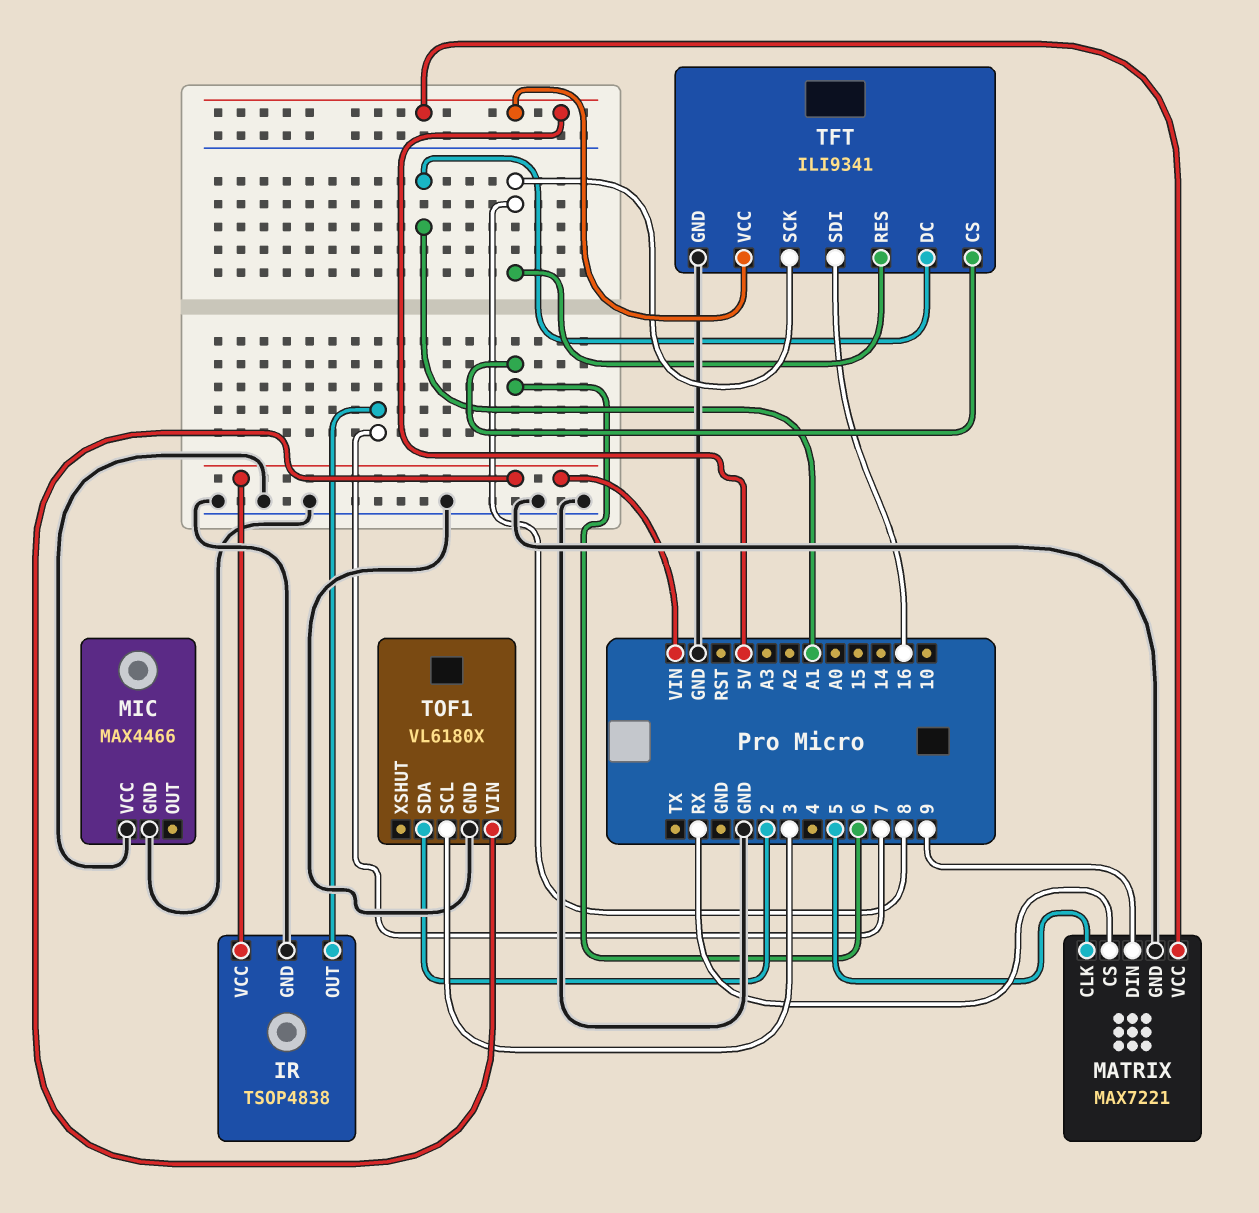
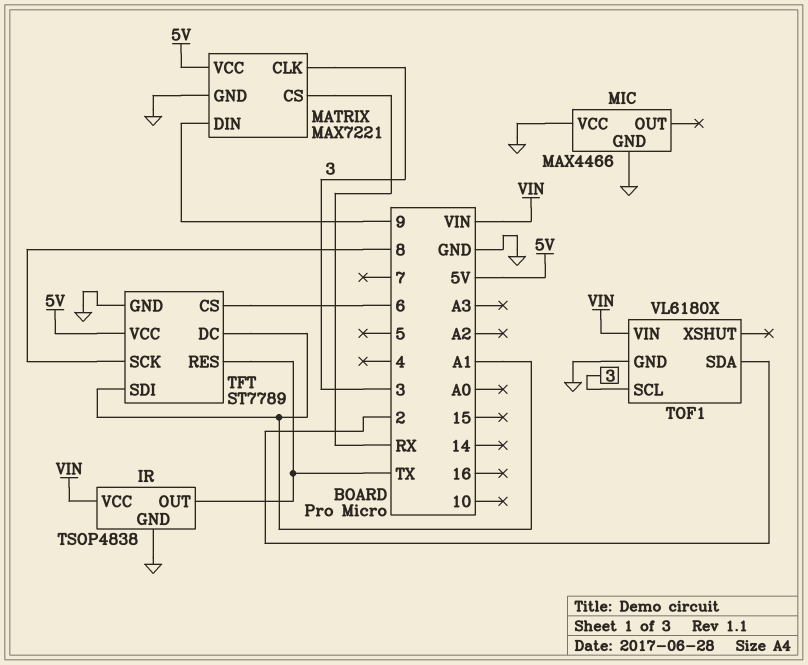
IR pin OUT: 7 -> TX
MATRIX pin CLK: 5 -> 3
TFT: ILI9341 -> ST7789
TFT pin RES: 8 -> TX
TFT pin SDI: 16 -> A1

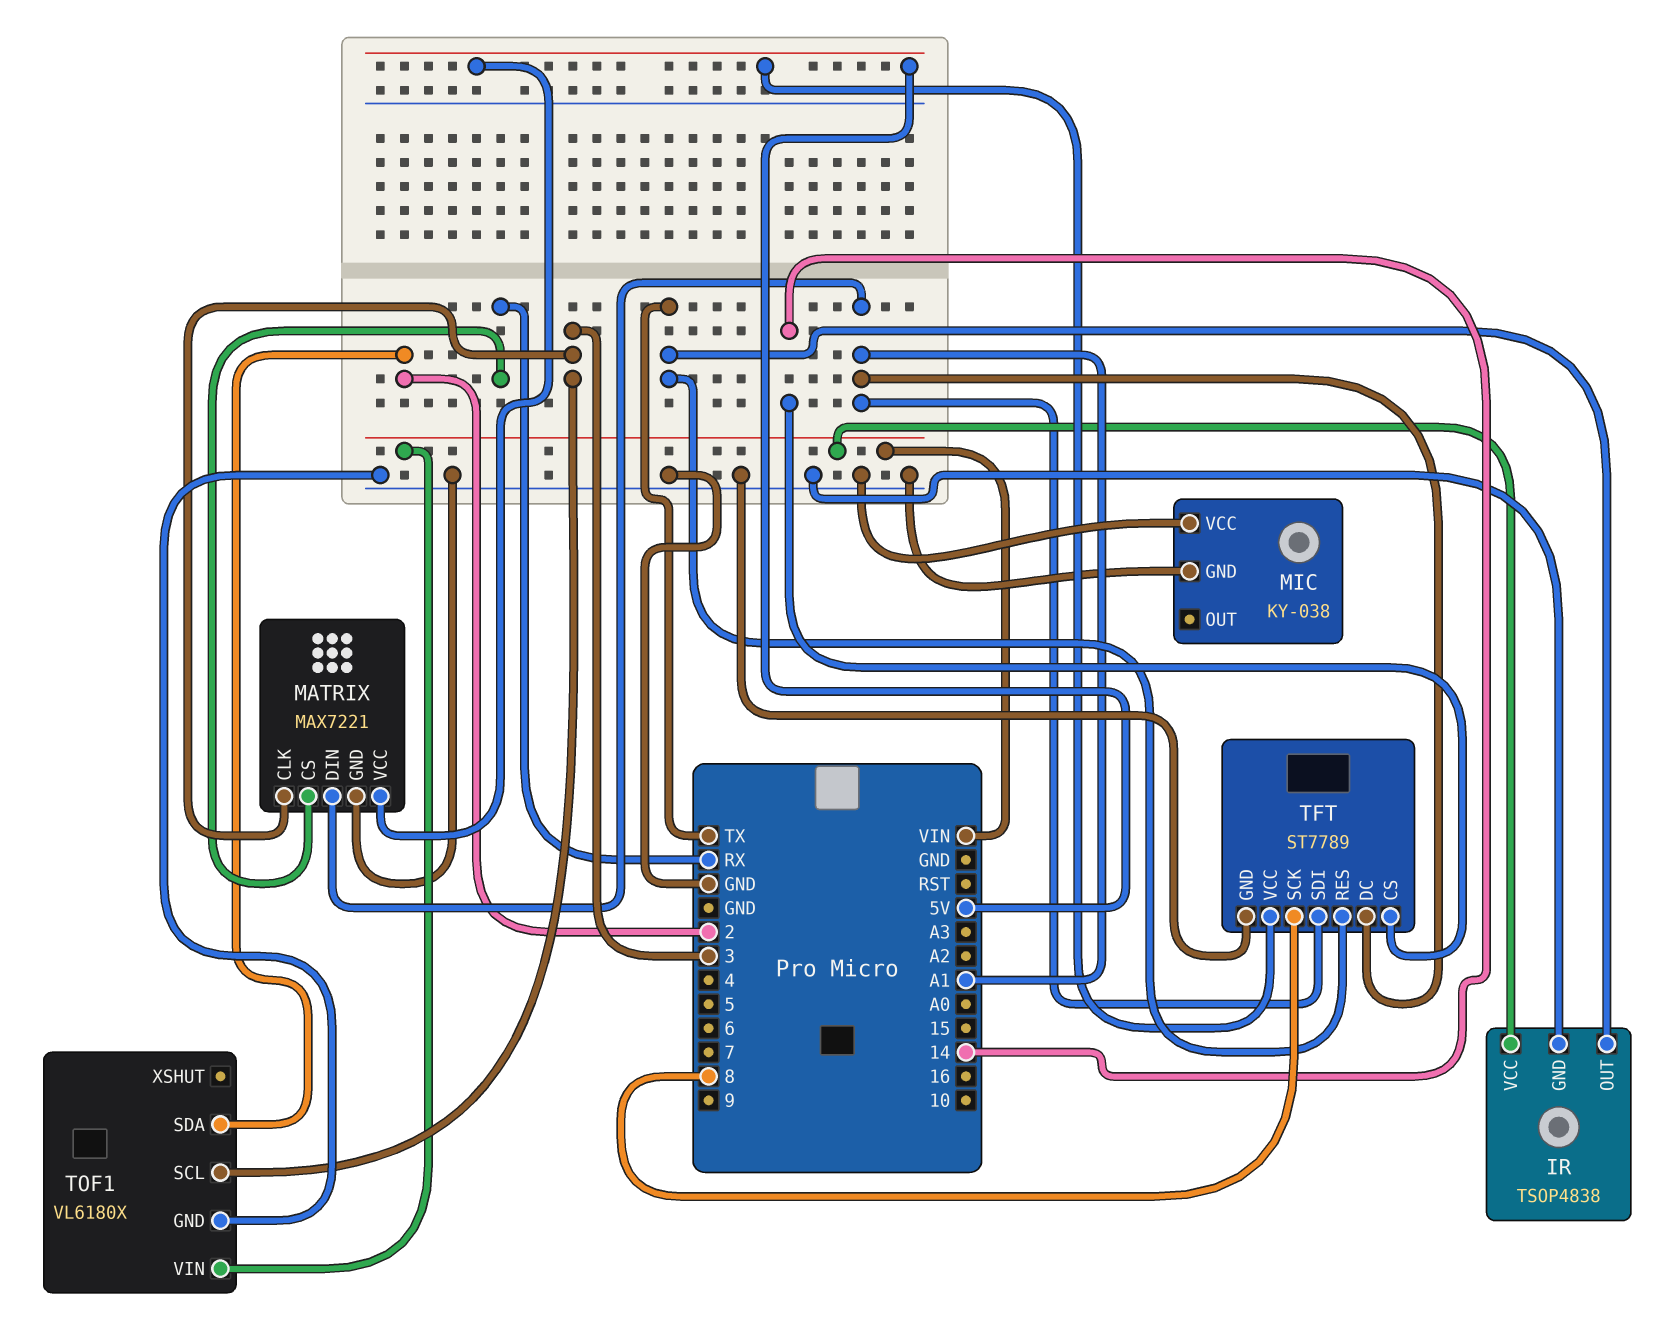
MATRIX pin DIN: 9 -> A1
MIC: MAX4466 -> KY-038
TFT pin CS: 6 -> 14

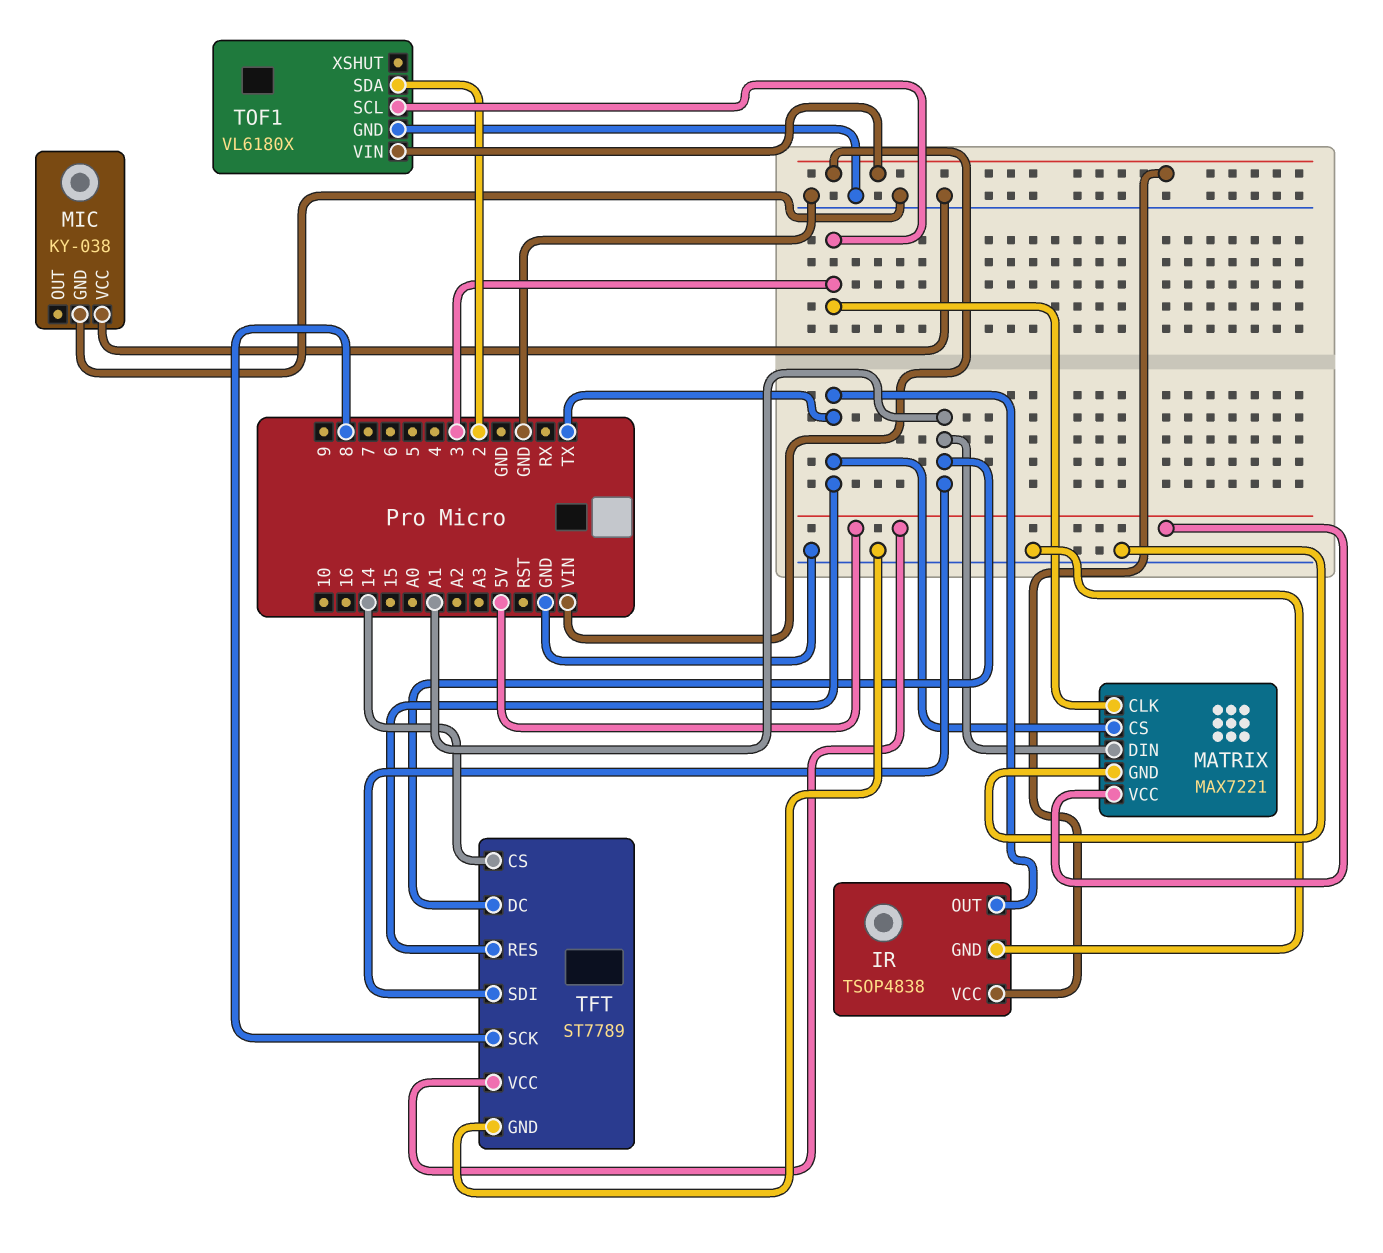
MATRIX pin CS: RX -> TX

